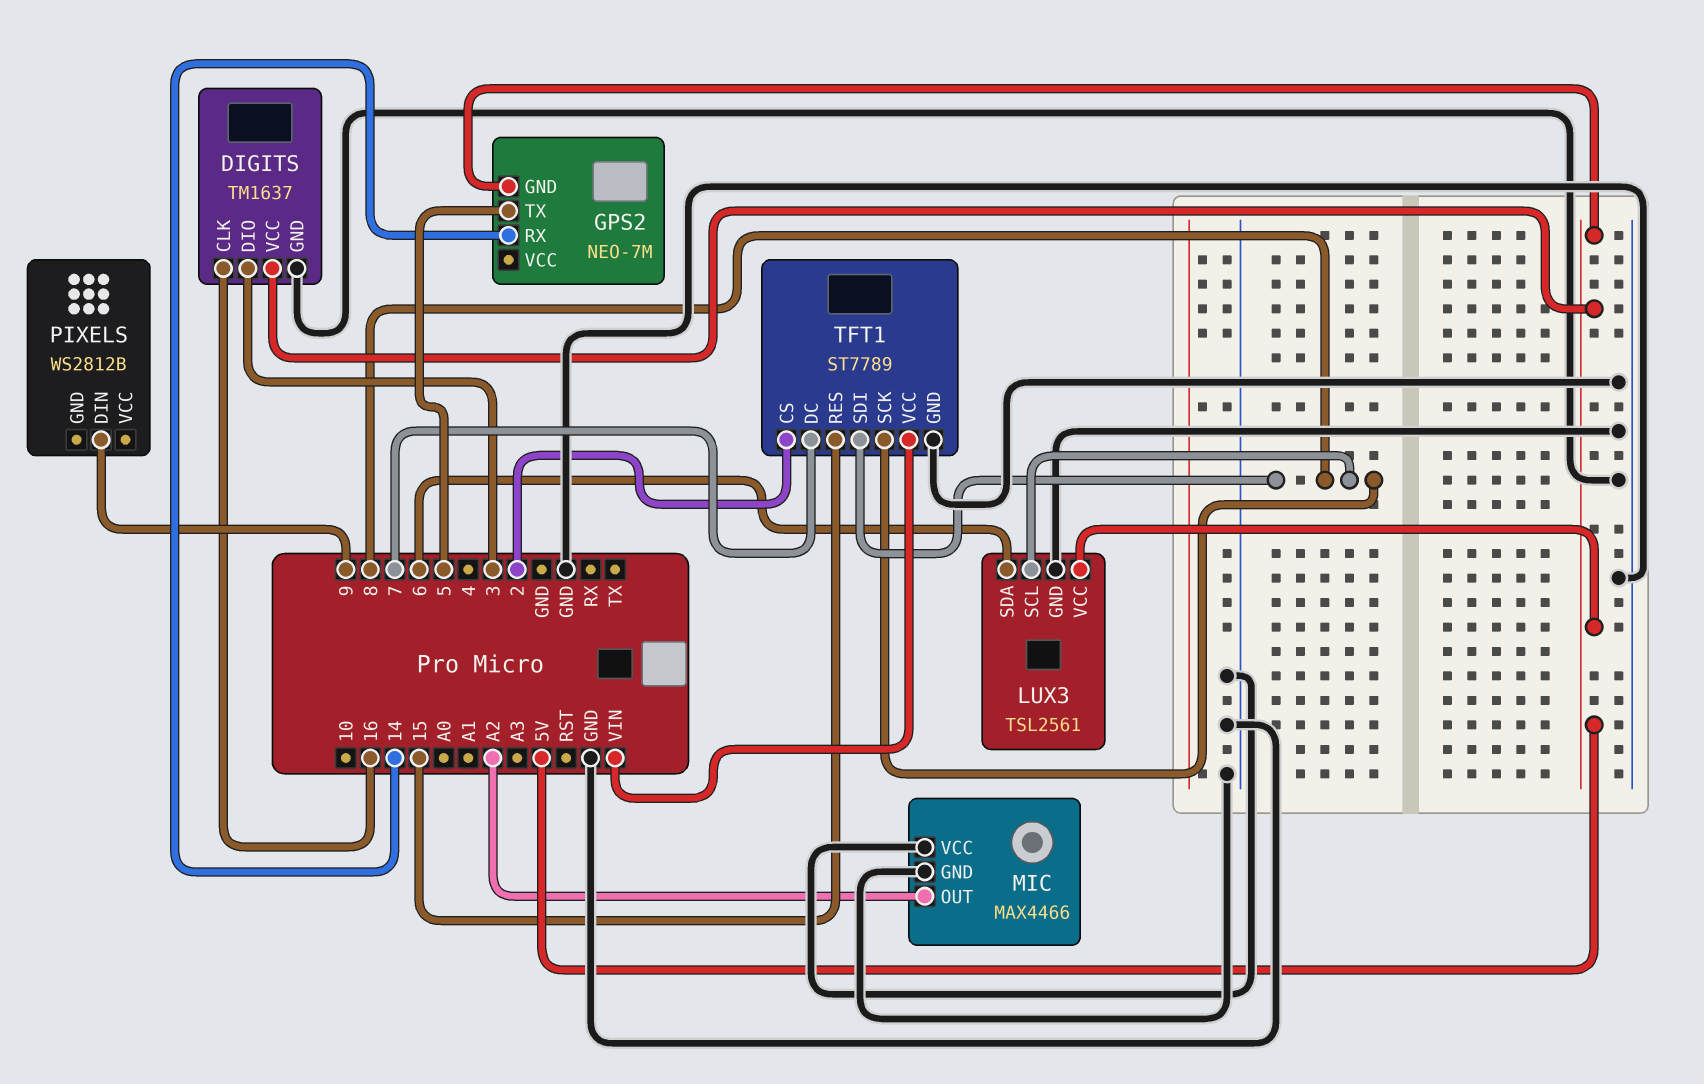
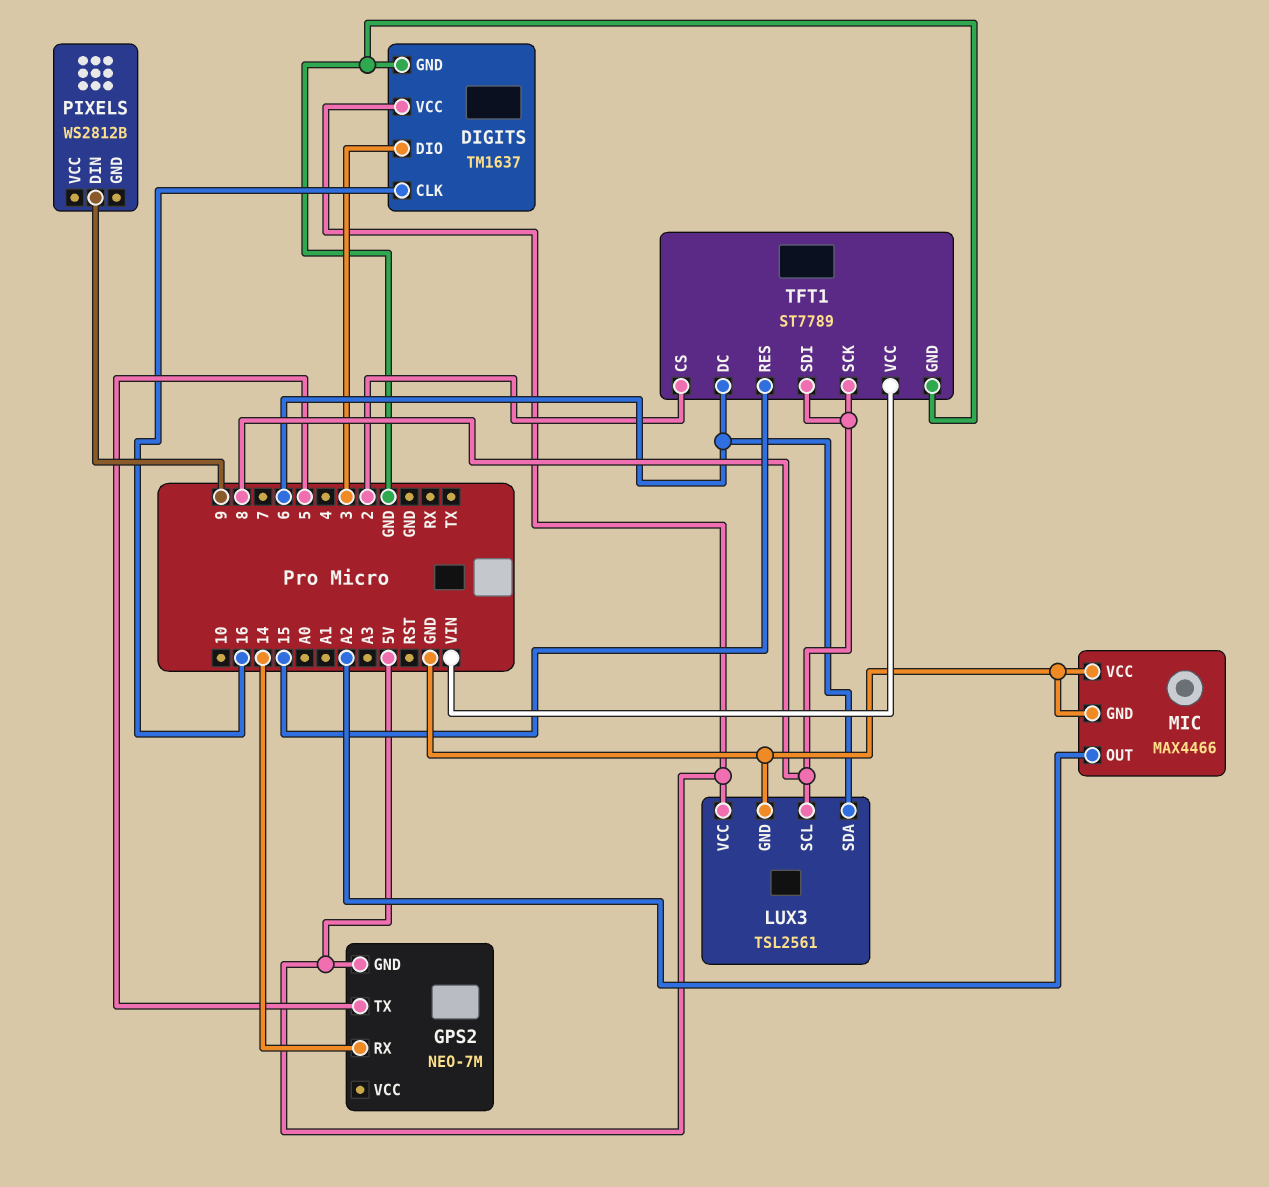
TFT1 pin DC: 7 -> 6

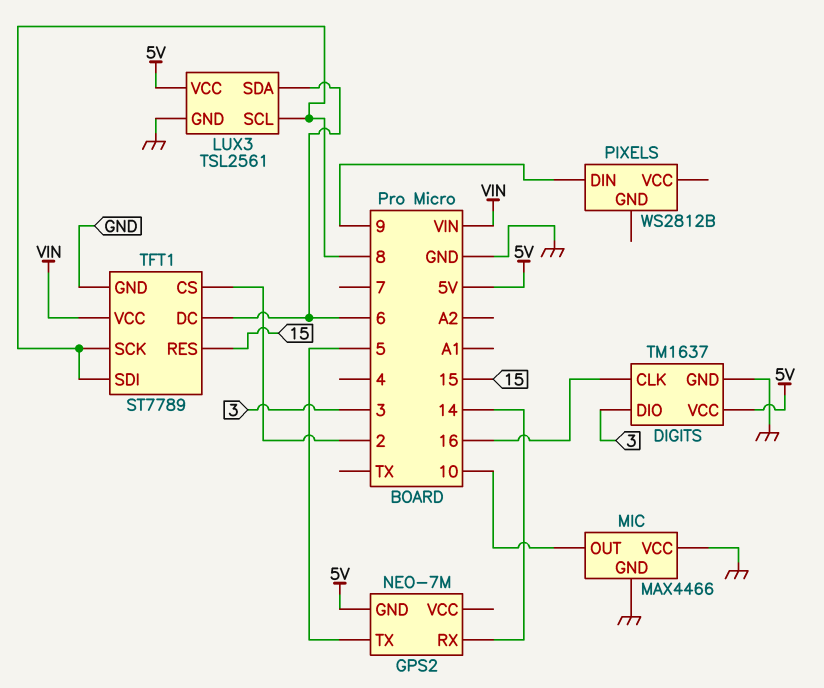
MIC pin OUT: A2 -> 10

